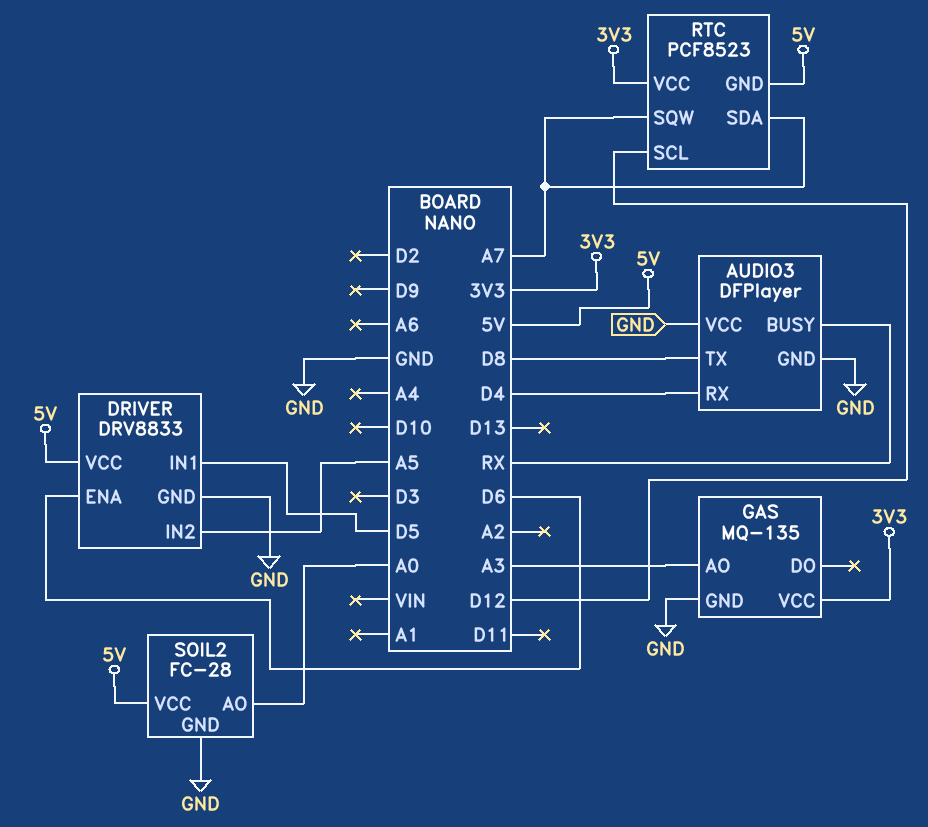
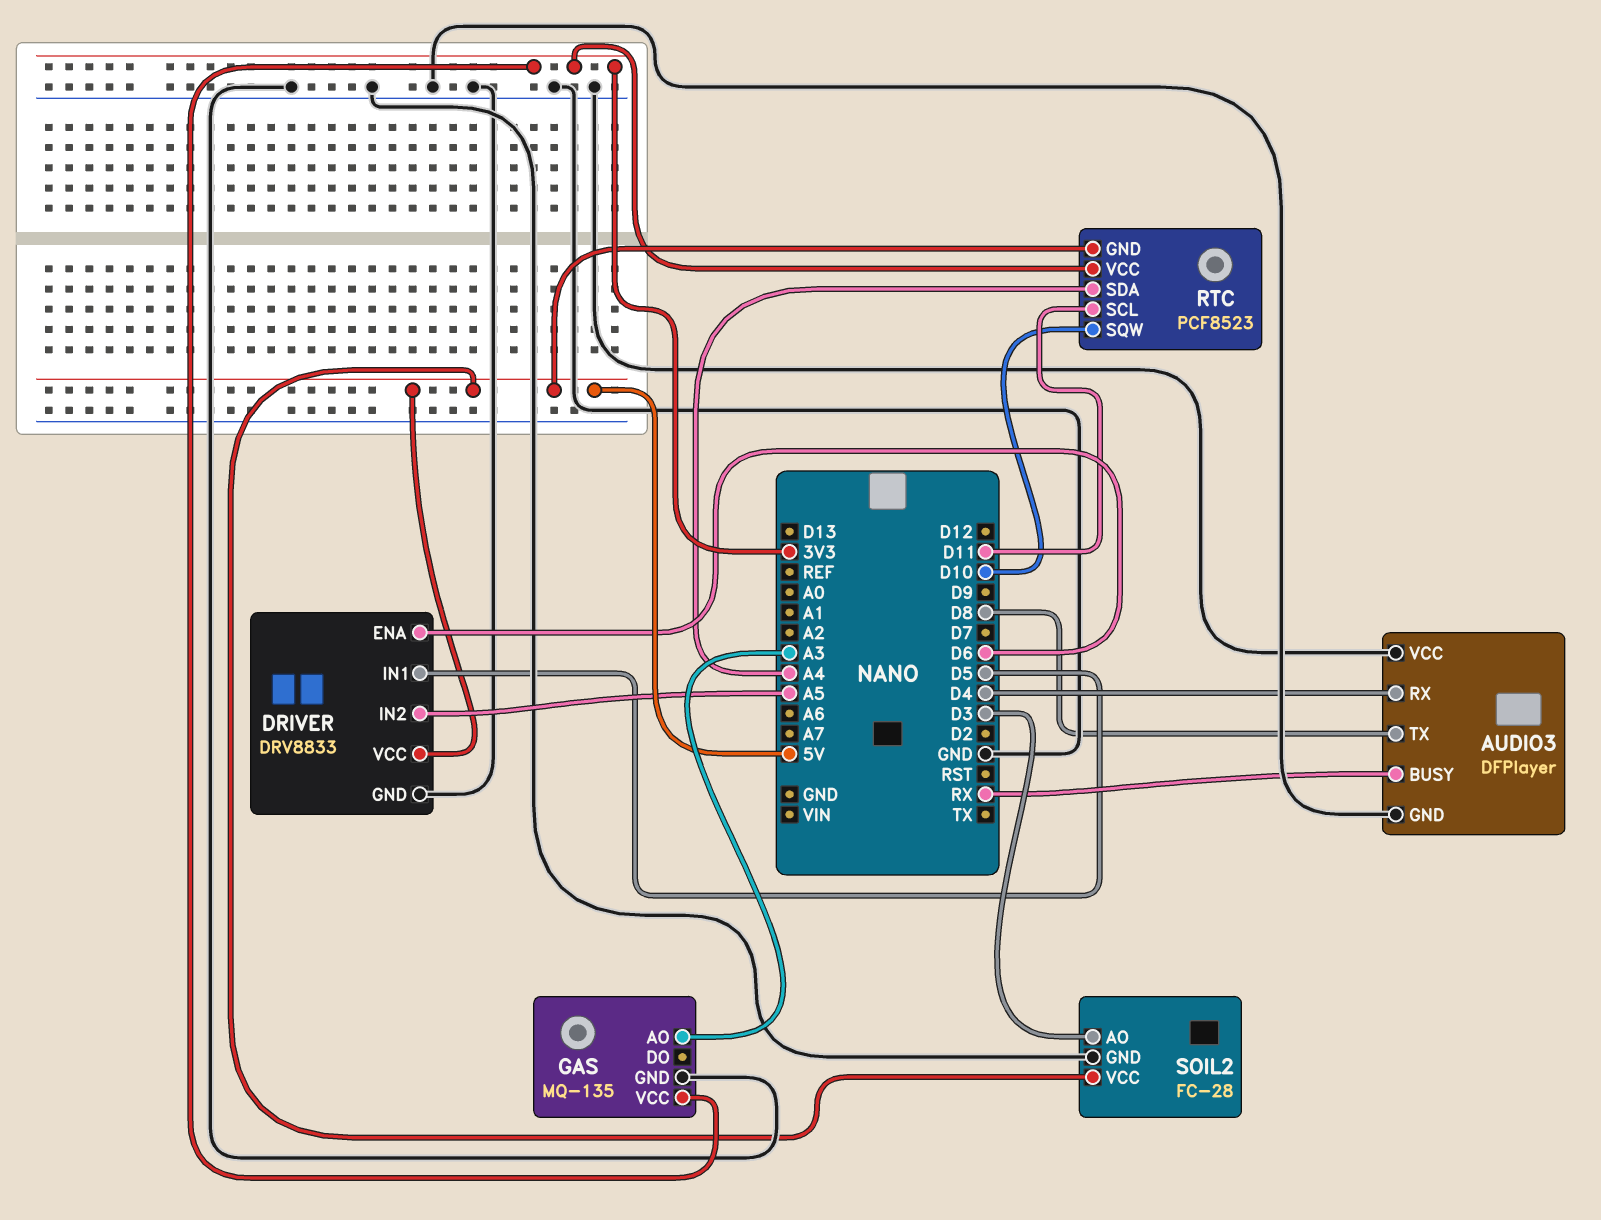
RTC pin SCL: D12 -> D11
RTC pin SDA: A7 -> A4
RTC pin SQW: A7 -> D10
SOIL2 pin AO: A0 -> D3

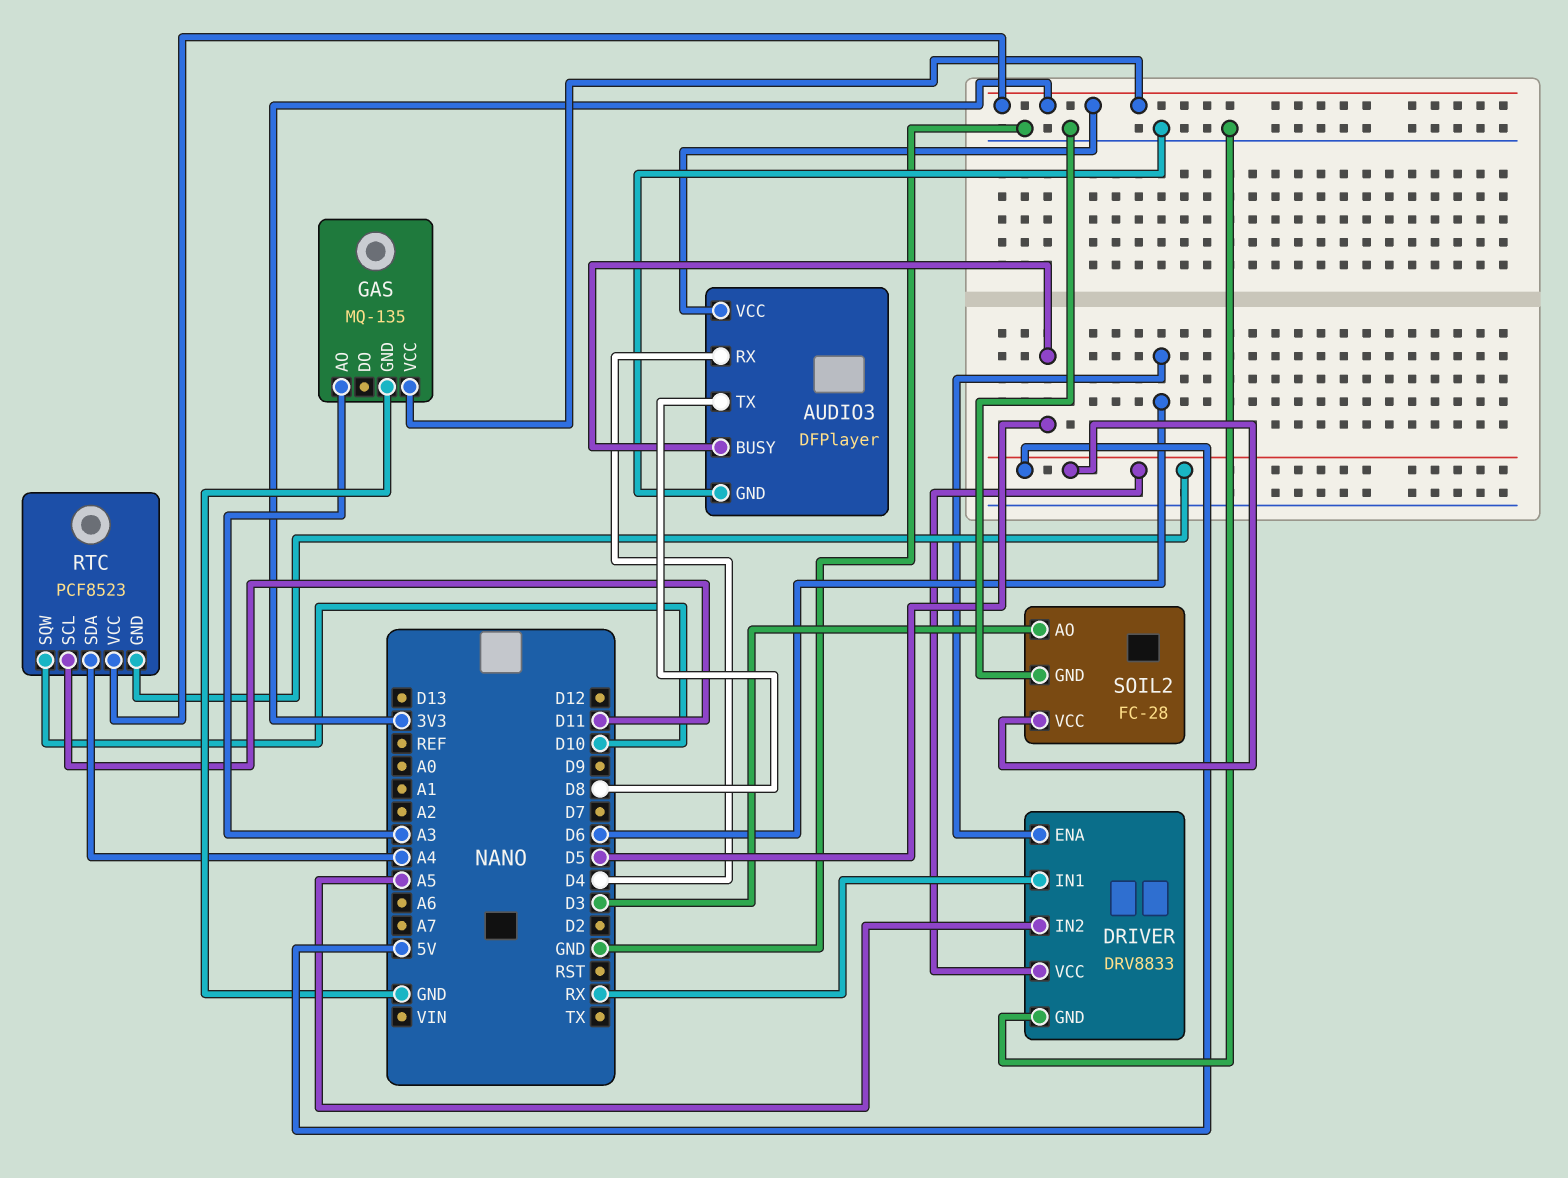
AUDIO3 pin BUSY: RX -> D5
AUDIO3 pin VCC: GND -> 3V3
DRIVER pin IN1: D5 -> RX

